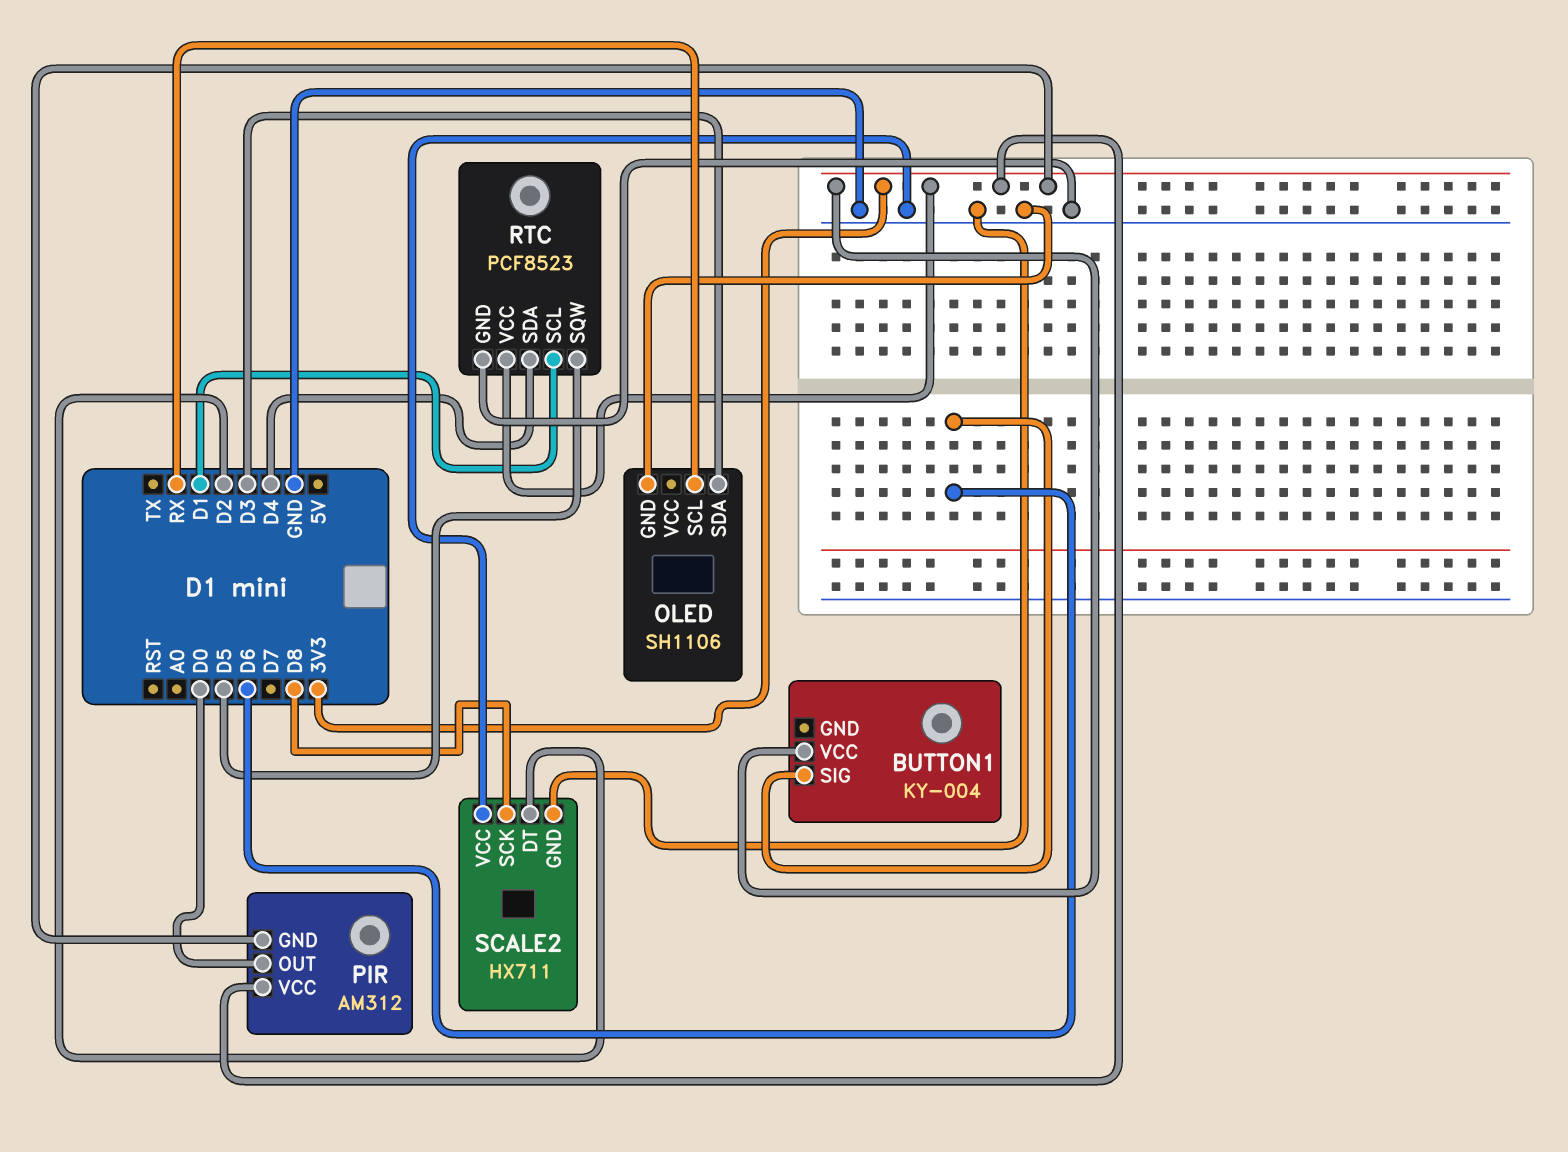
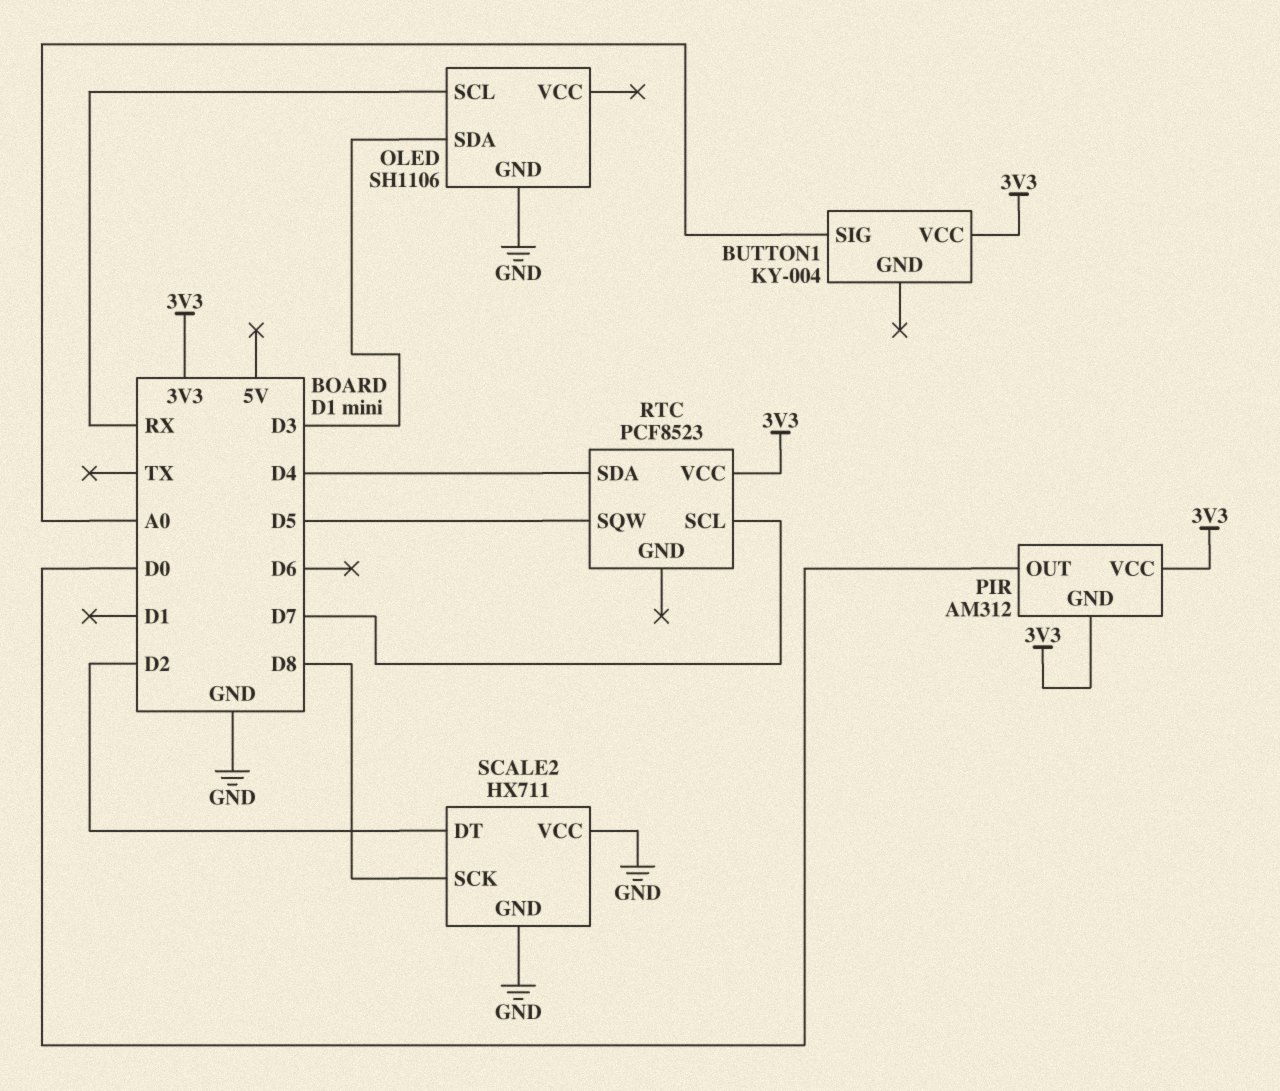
BUTTON1 pin SIG: D6 -> A0
RTC pin GND: GND -> none
RTC pin SCL: D1 -> D7

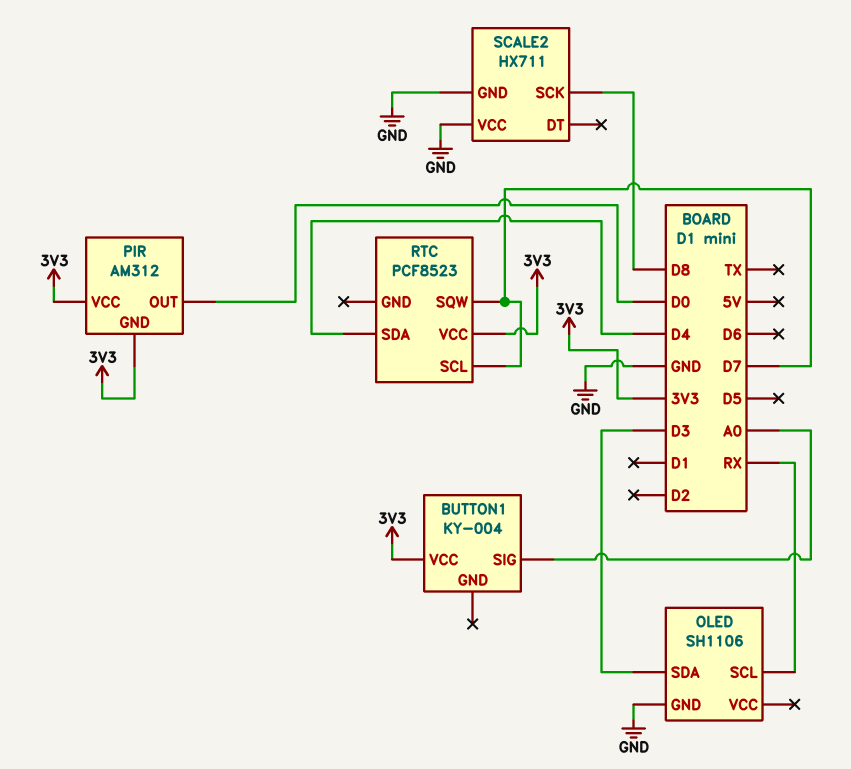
RTC pin SQW: D5 -> D7
SCALE2 pin DT: D2 -> none

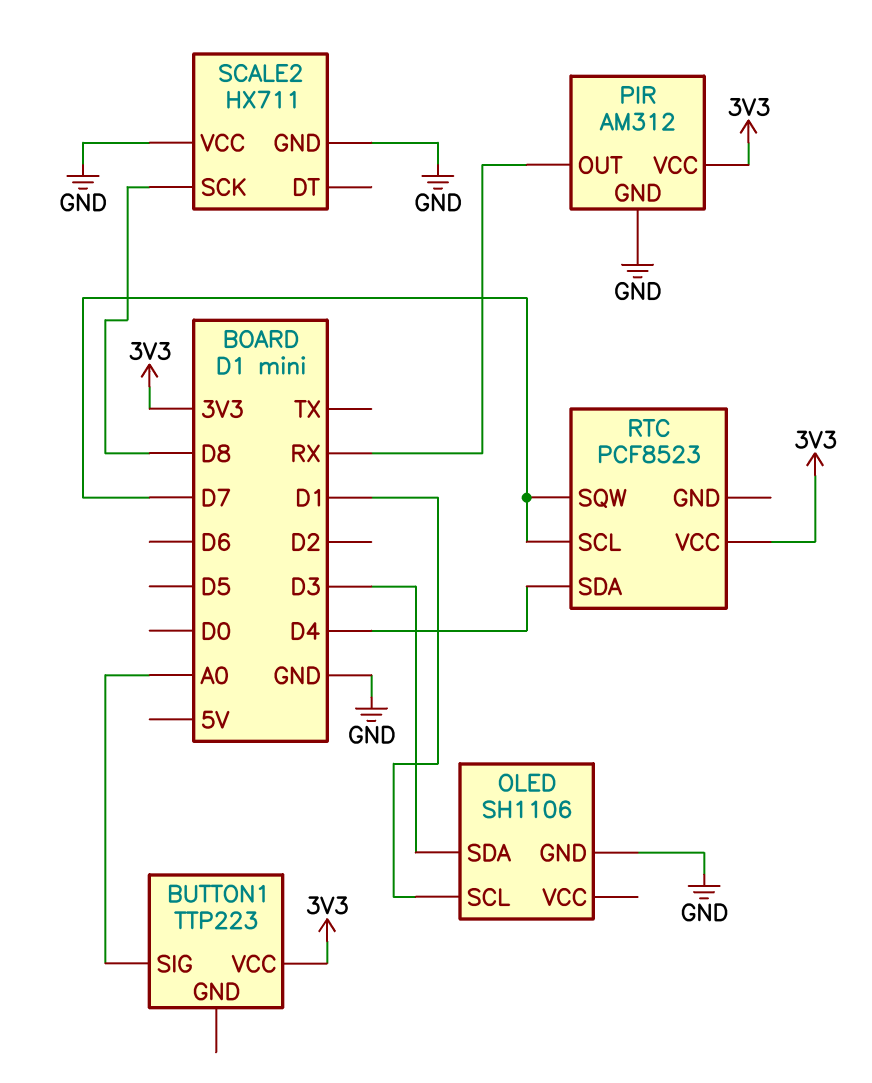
BUTTON1: KY-004 -> TTP223
OLED pin SCL: RX -> D1
PIR pin GND: 3V3 -> GND
PIR pin OUT: D0 -> RX

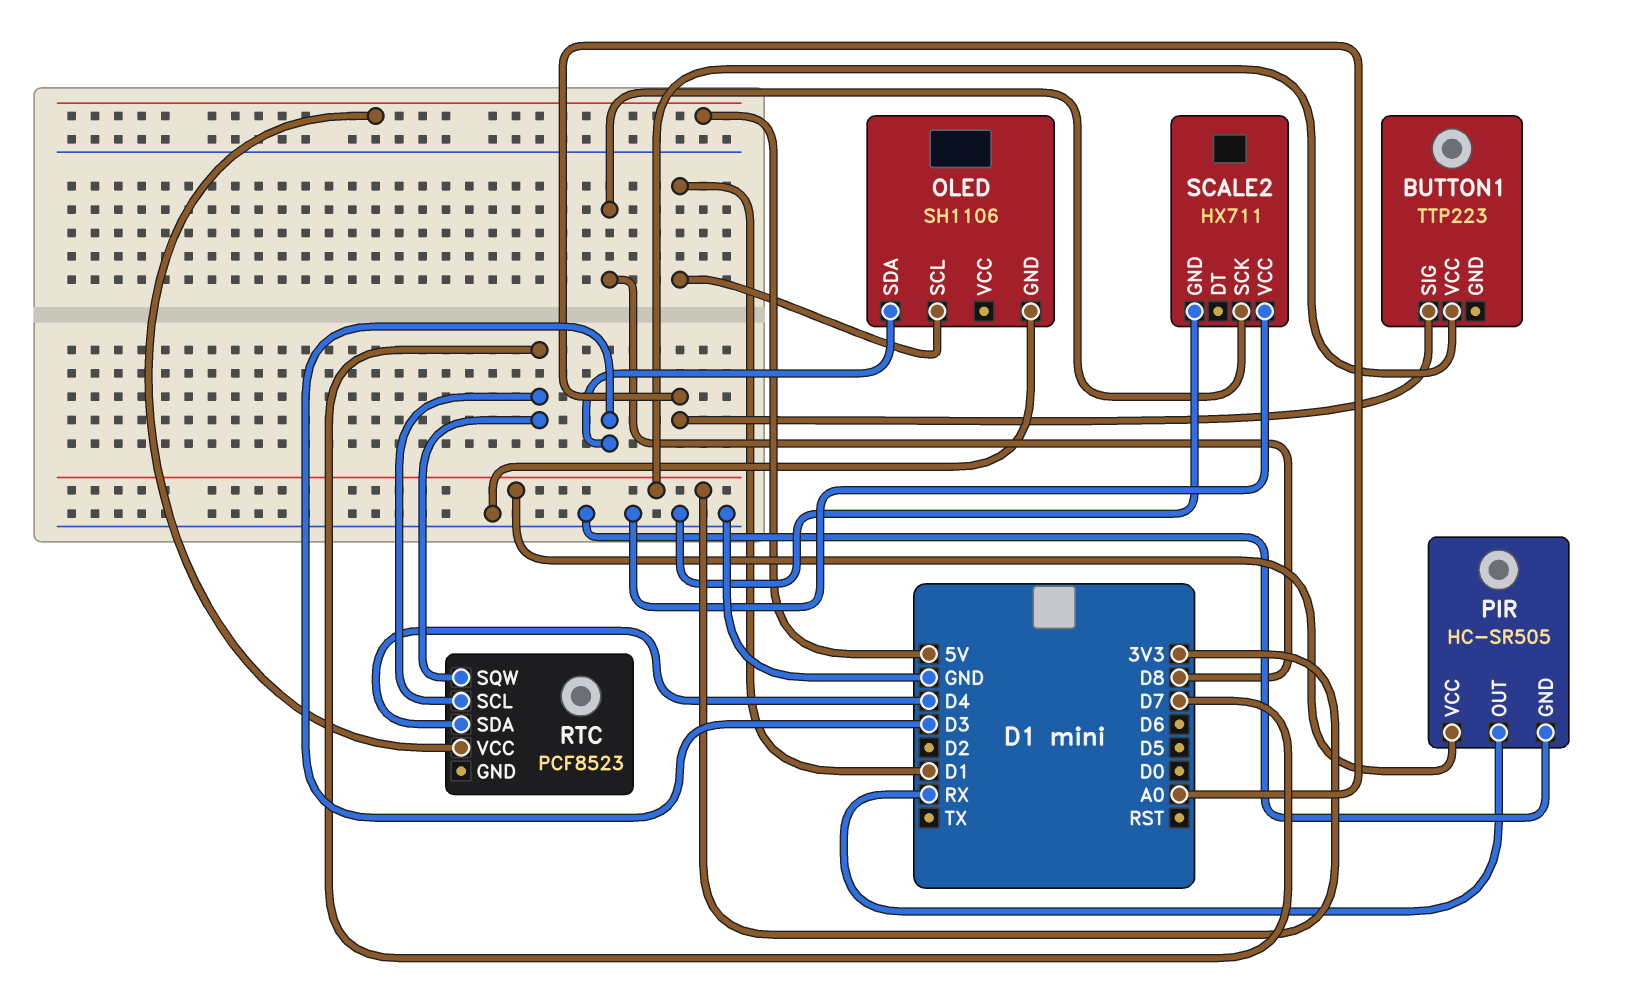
PIR: AM312 -> HC-SR505
RTC pin VCC: 3V3 -> 5V

